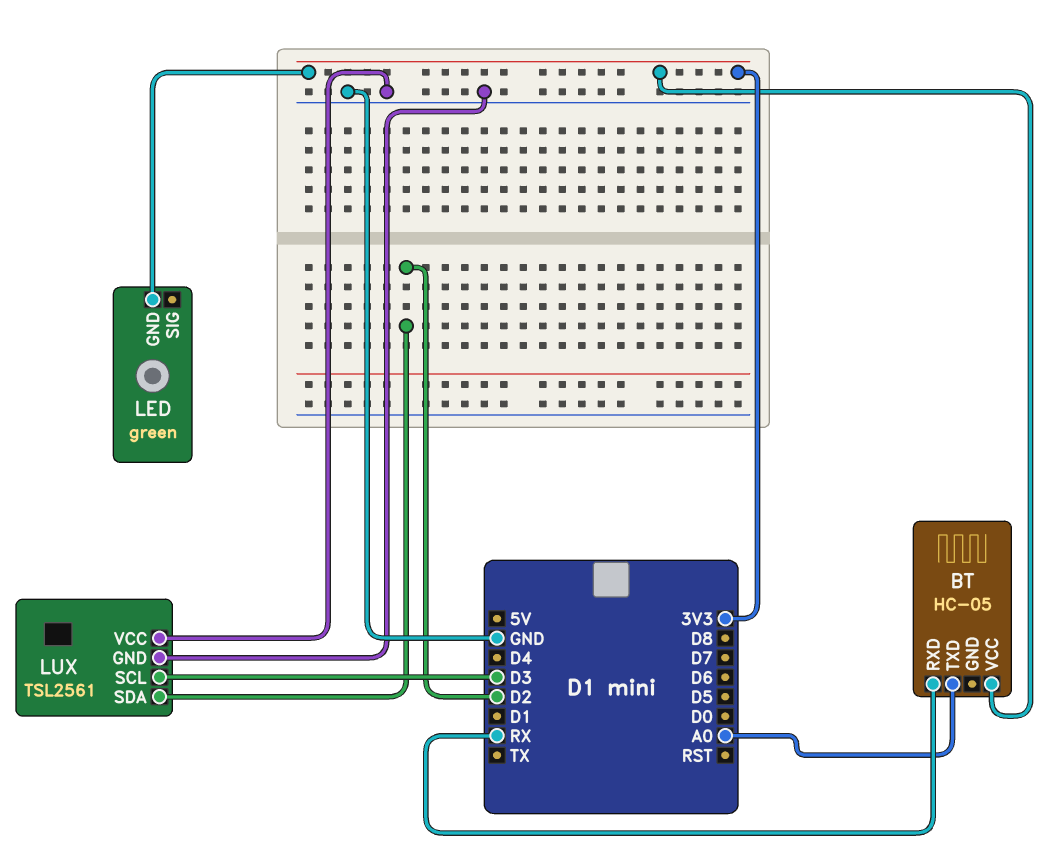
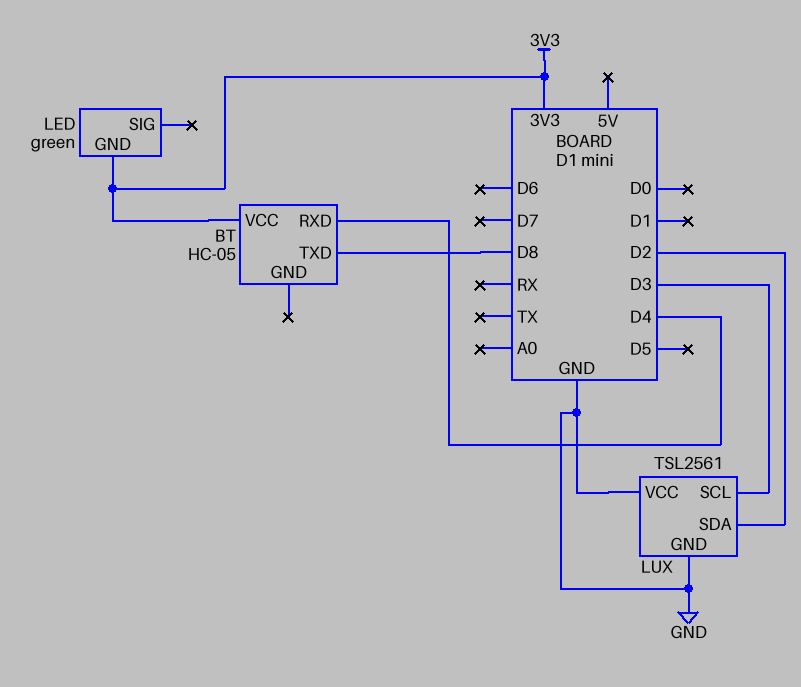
BT pin RXD: RX -> D4
BT pin TXD: A0 -> D8

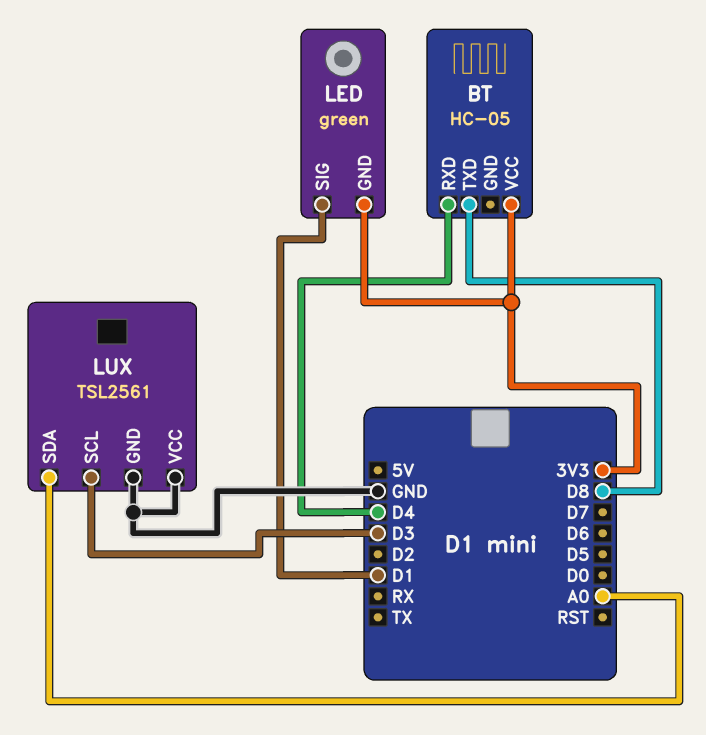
LED pin SIG: none -> D1
LUX pin SDA: D2 -> A0

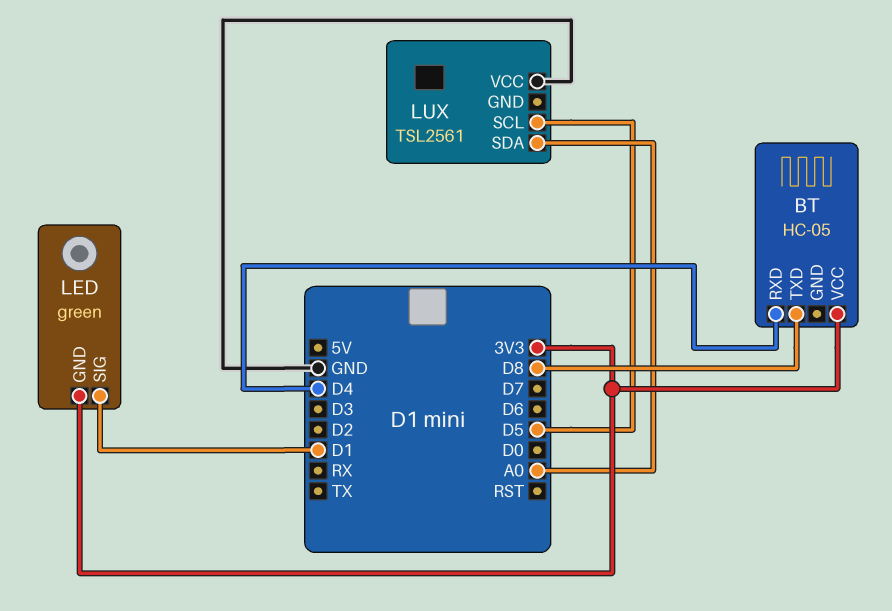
LUX pin GND: GND -> none
LUX pin SCL: D3 -> D5

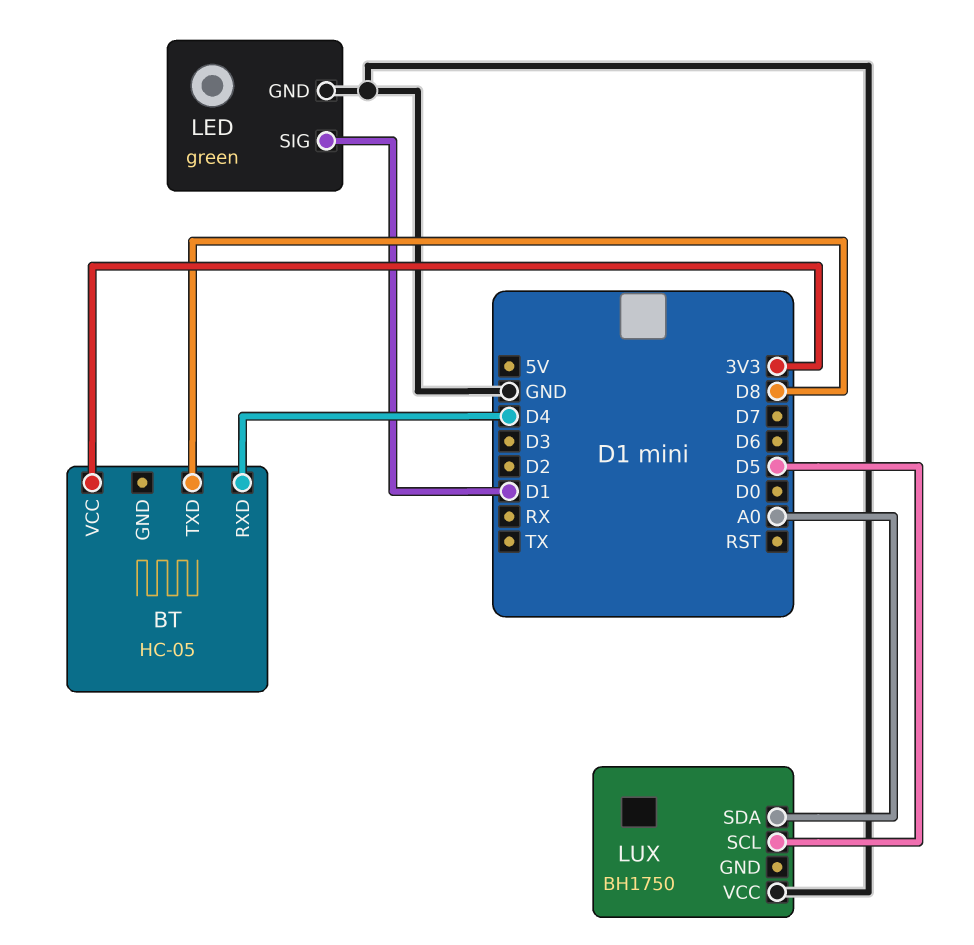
LED pin GND: 3V3 -> GND
LUX: TSL2561 -> BH1750

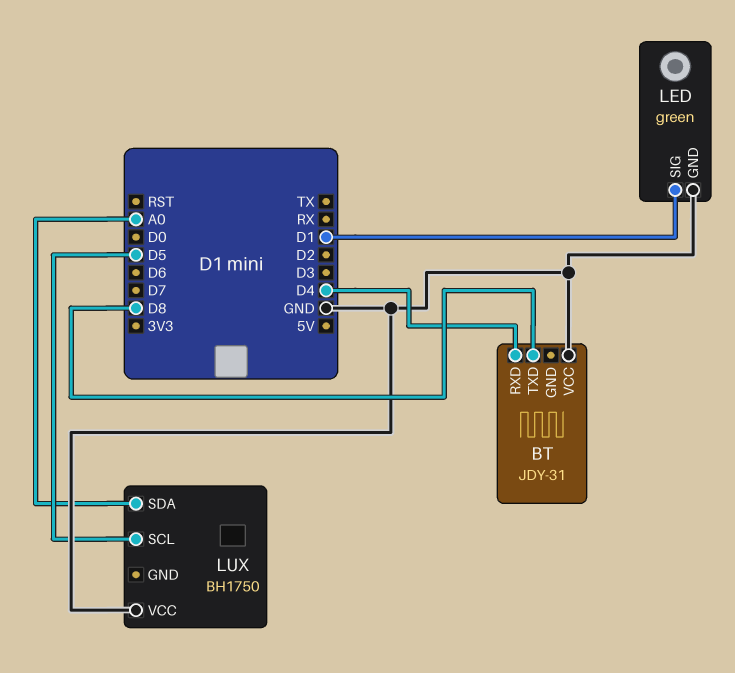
BT: HC-05 -> JDY-31
BT pin VCC: 3V3 -> GND

